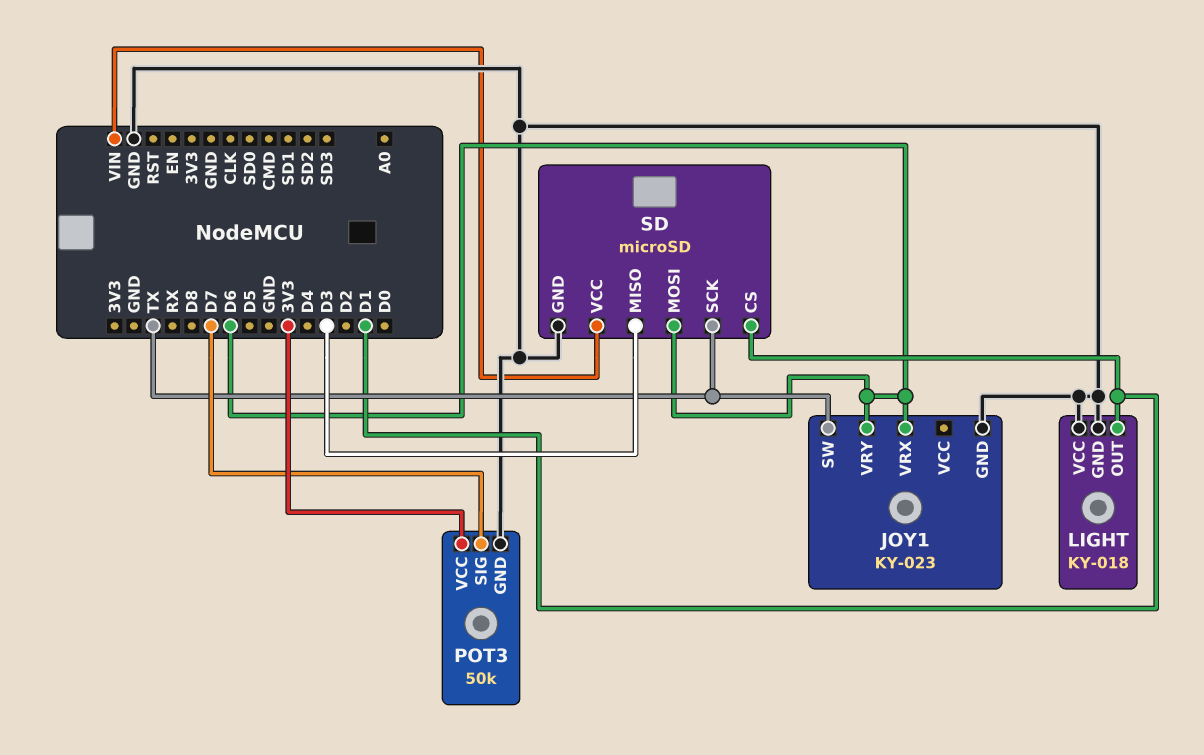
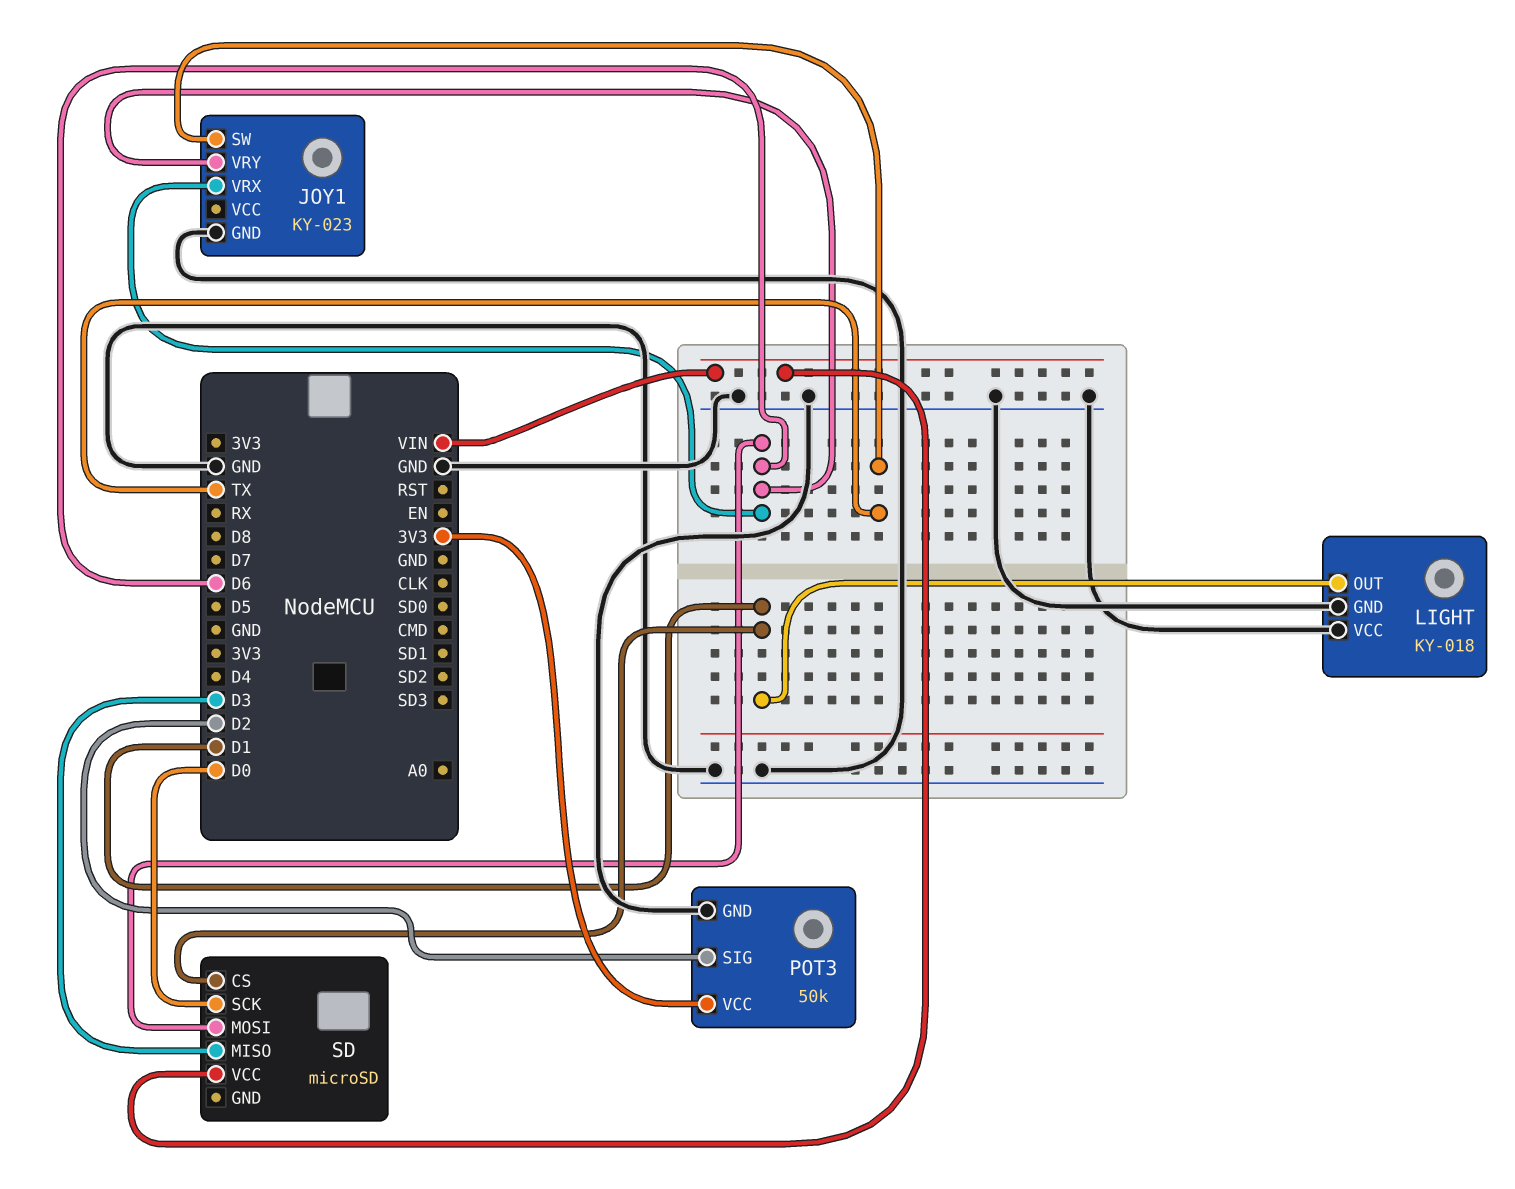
POT3 pin SIG: D7 -> D2
SD pin GND: GND -> none
SD pin SCK: TX -> D0

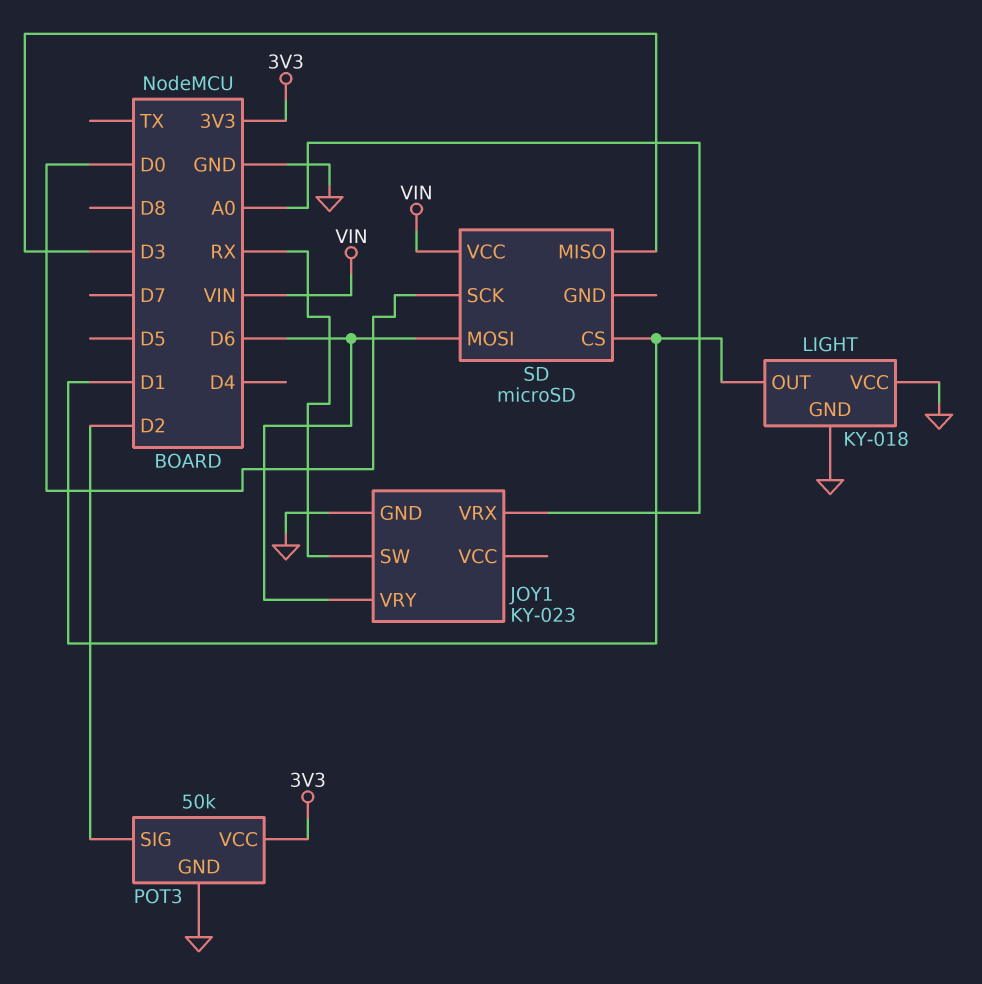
JOY1 pin SW: TX -> RX
JOY1 pin VRX: D6 -> A0

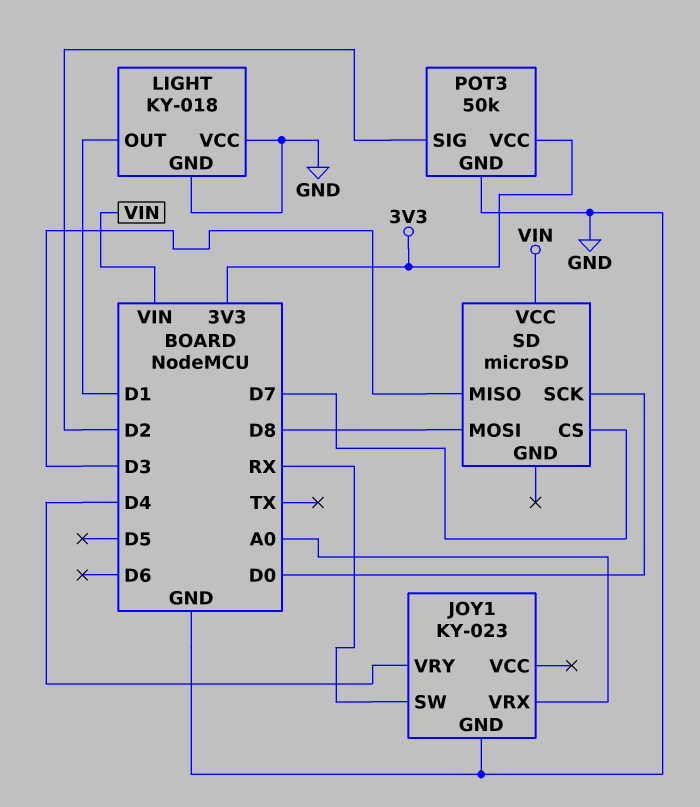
JOY1 pin VRY: D6 -> D4
SD pin CS: D1 -> D7
SD pin MOSI: D6 -> D8

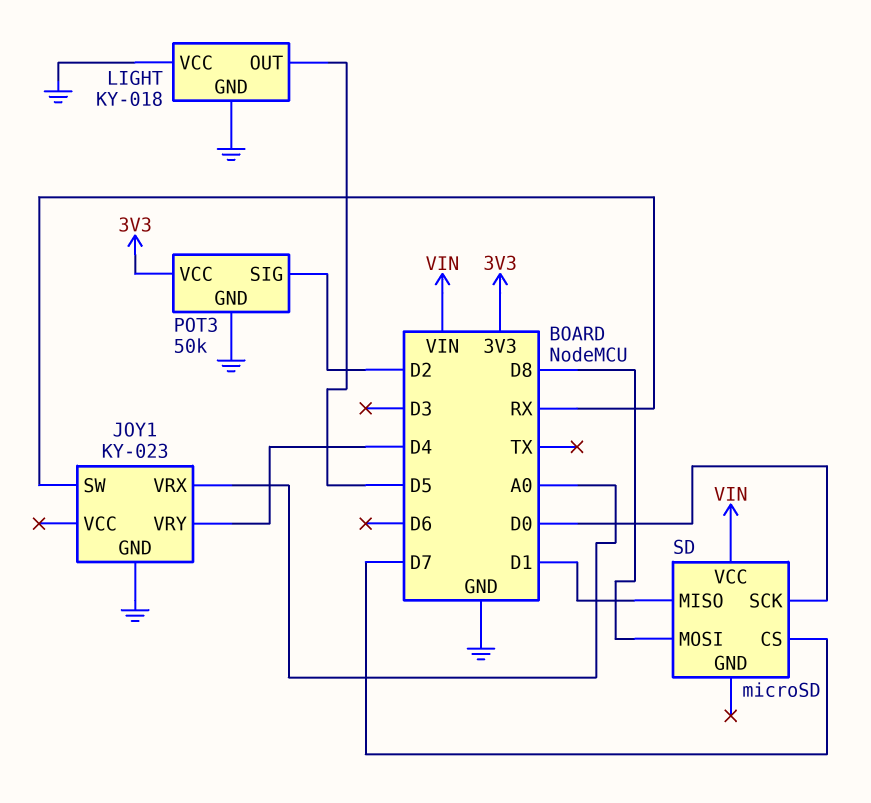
LIGHT pin OUT: D1 -> D5
SD pin MISO: D3 -> D1

